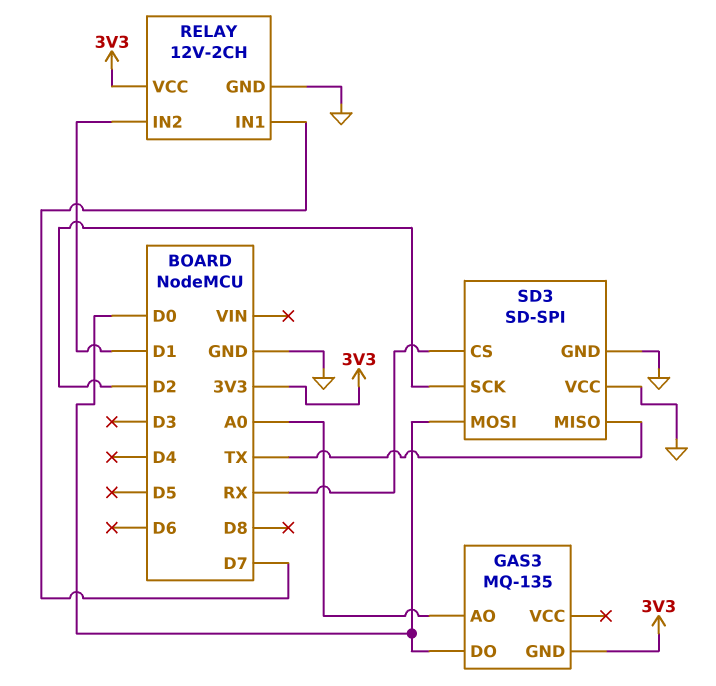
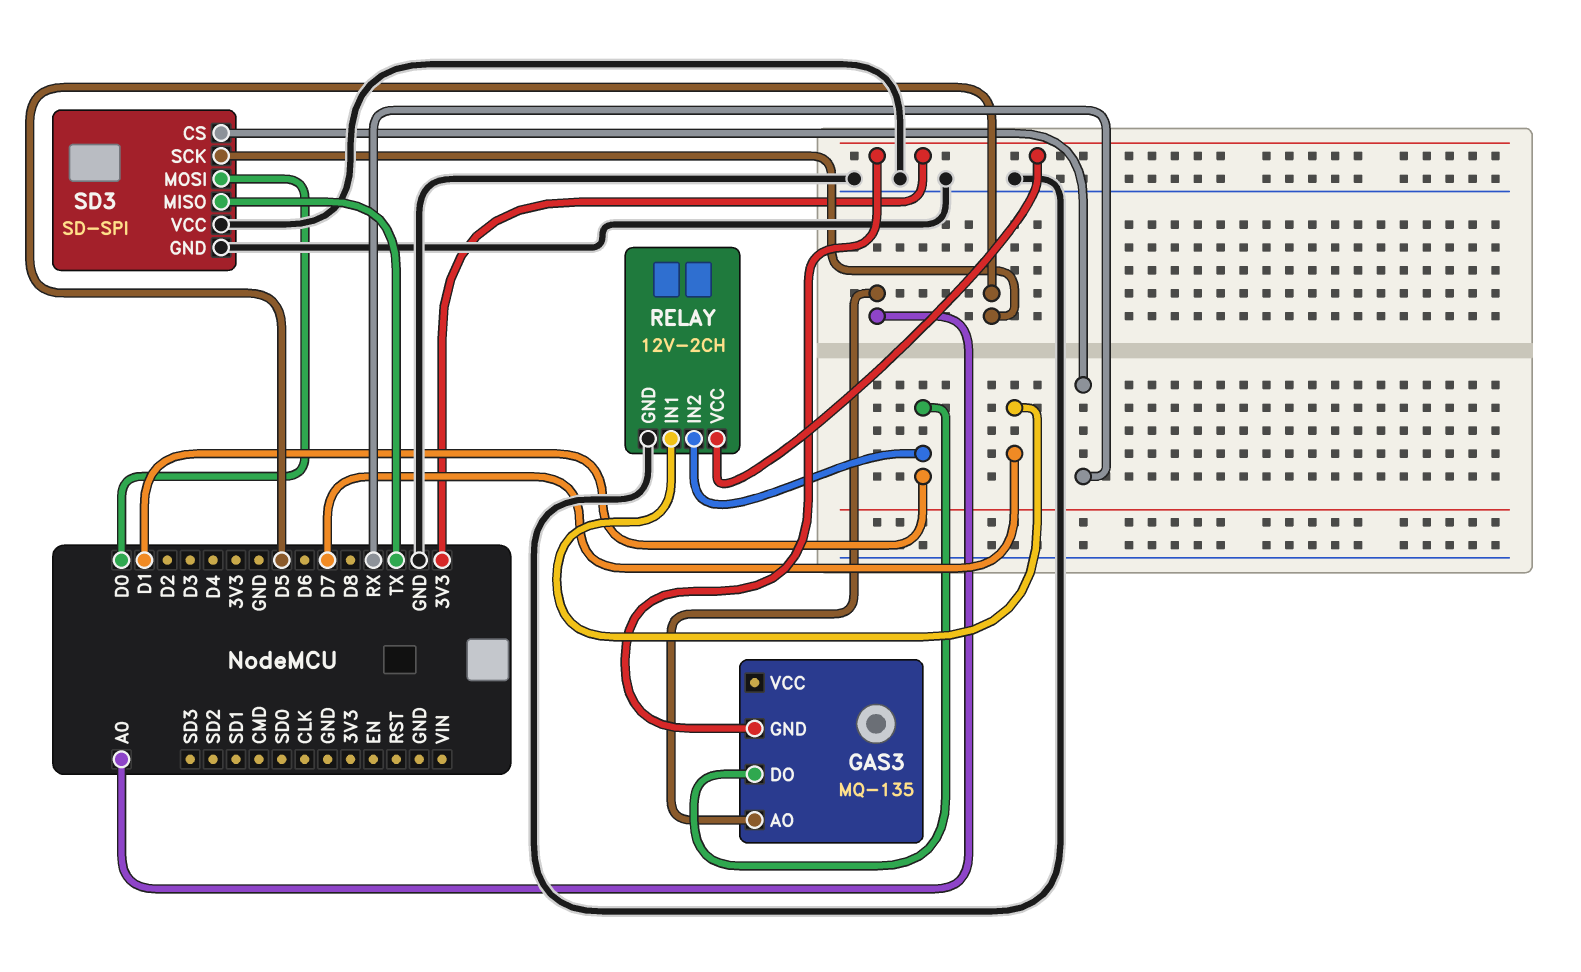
GAS3 pin DO: D0 -> D1
SD3 pin SCK: D2 -> D5

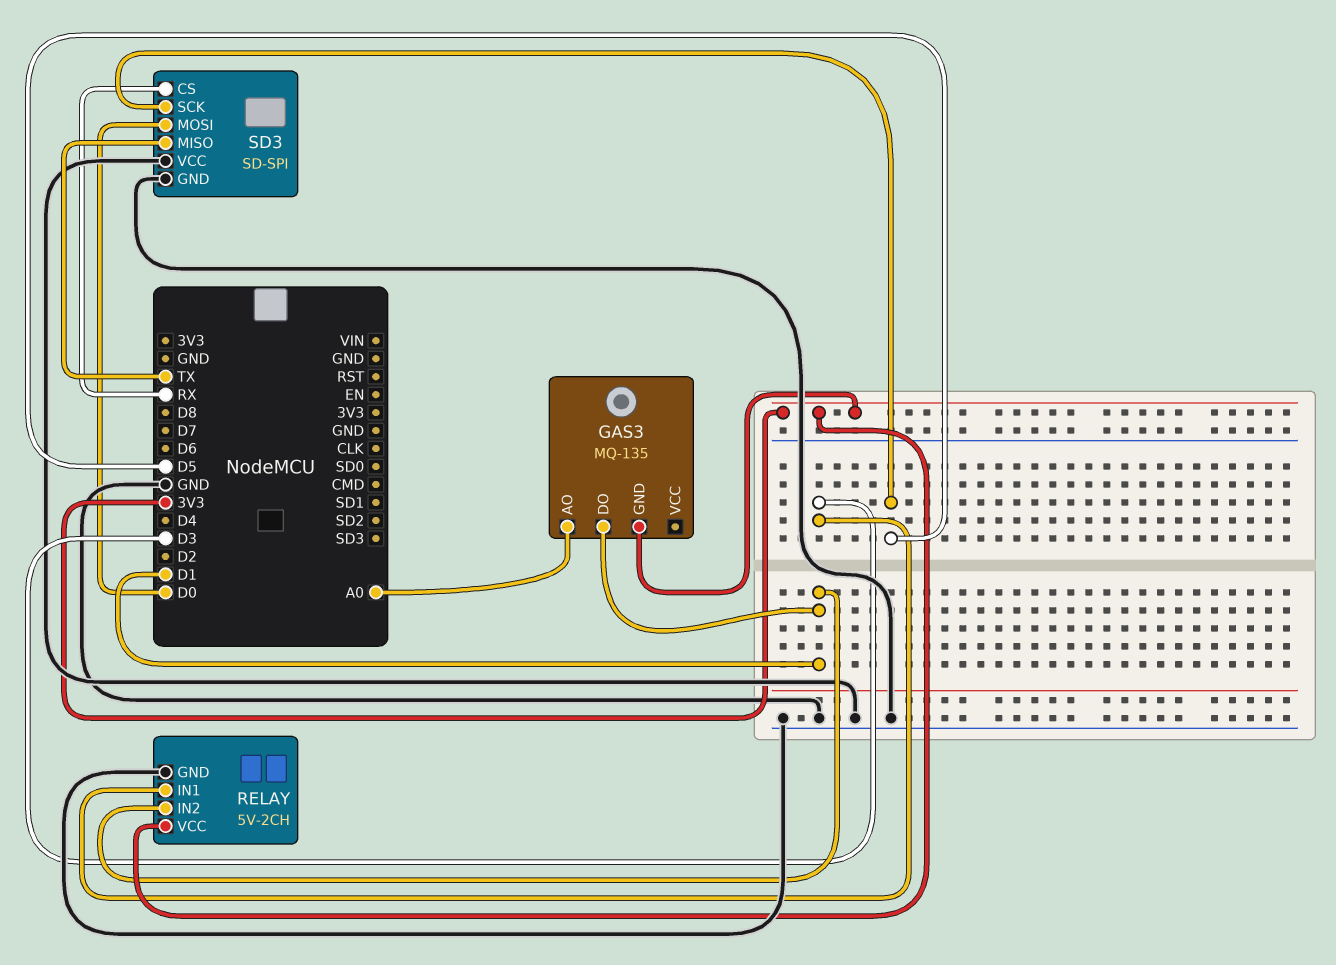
RELAY: 12V-2CH -> 5V-2CH
RELAY pin IN1: D7 -> D3

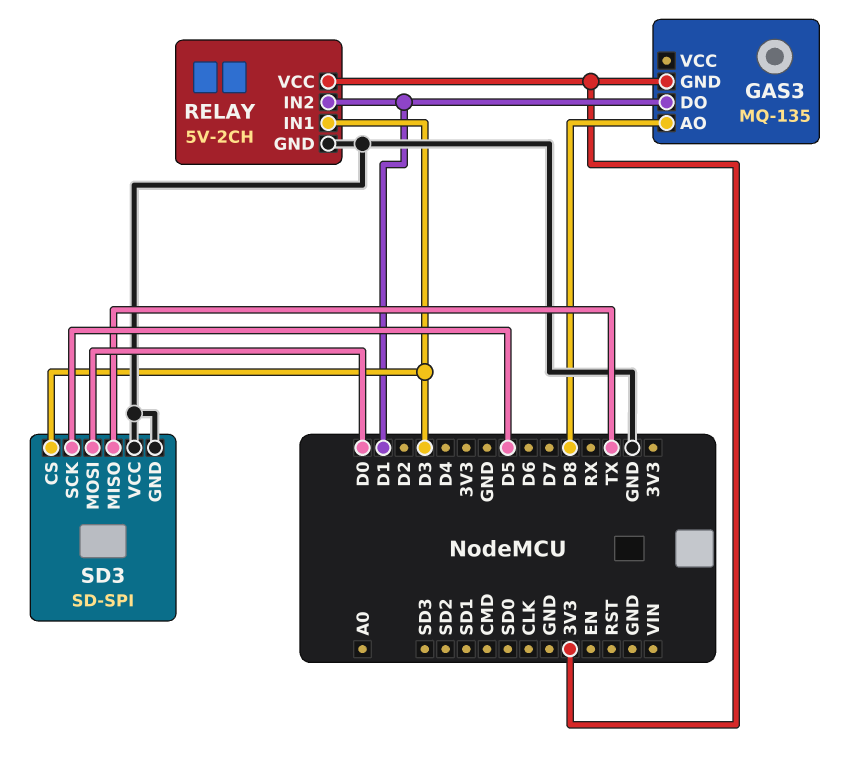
GAS3 pin AO: A0 -> D8
SD3 pin CS: RX -> D3

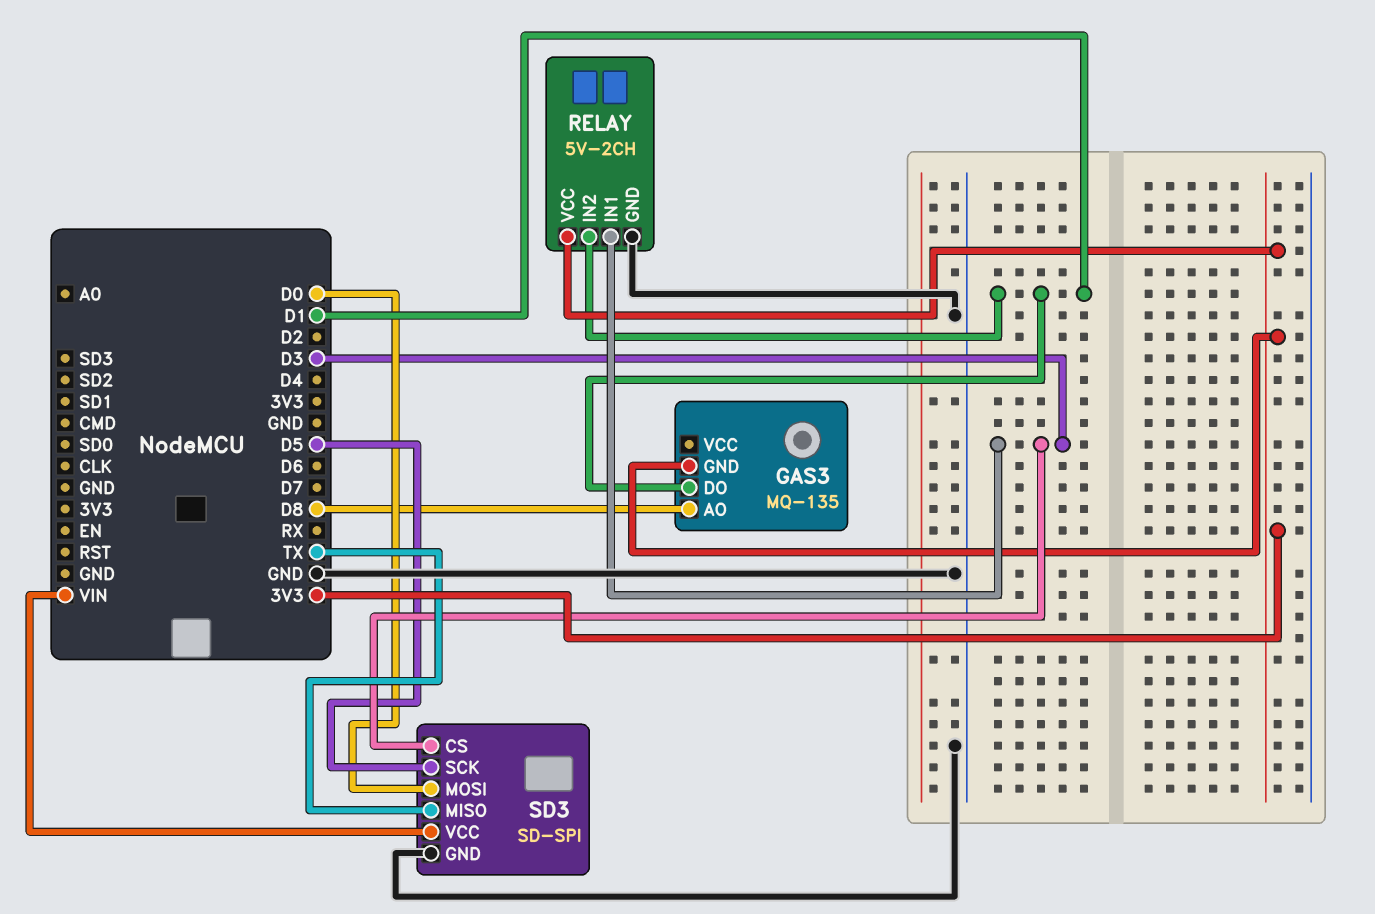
SD3 pin VCC: GND -> VIN

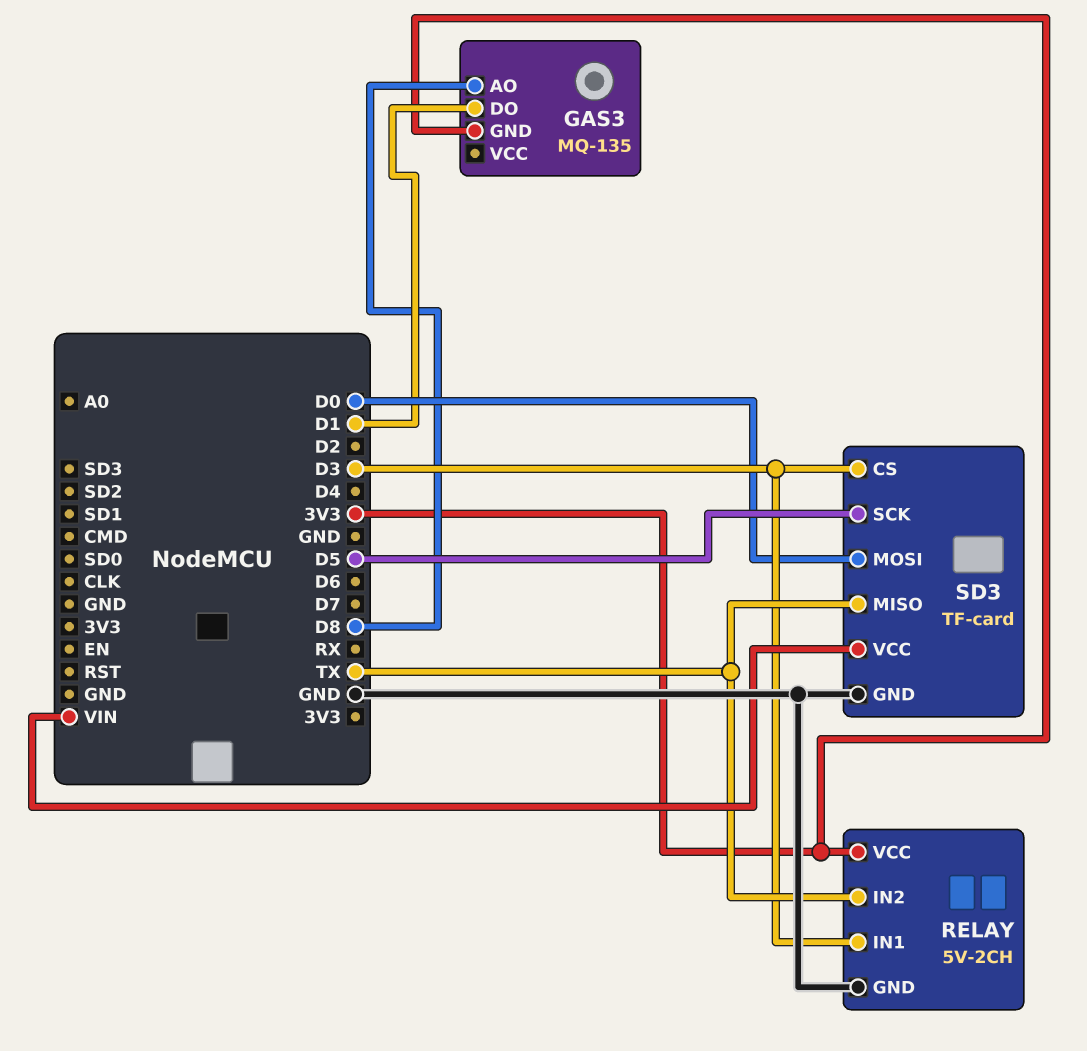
RELAY pin IN2: D1 -> TX
SD3: SD-SPI -> TF-card

